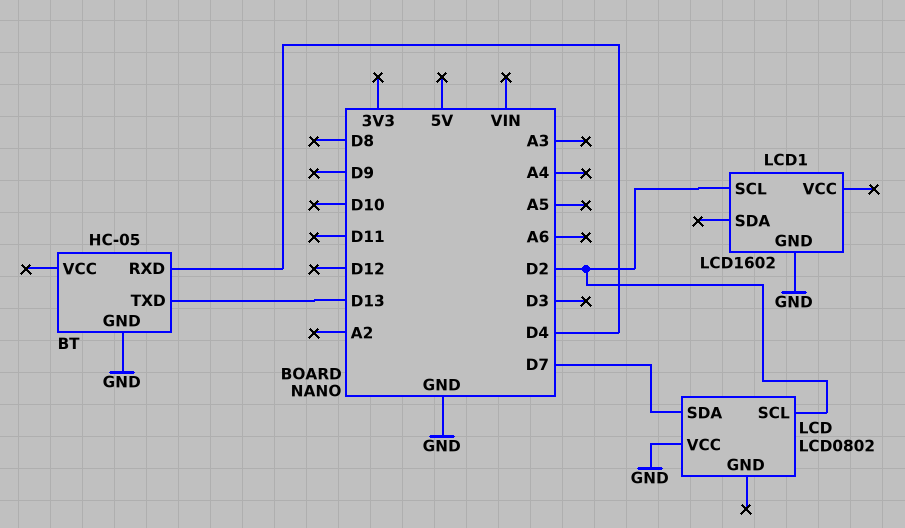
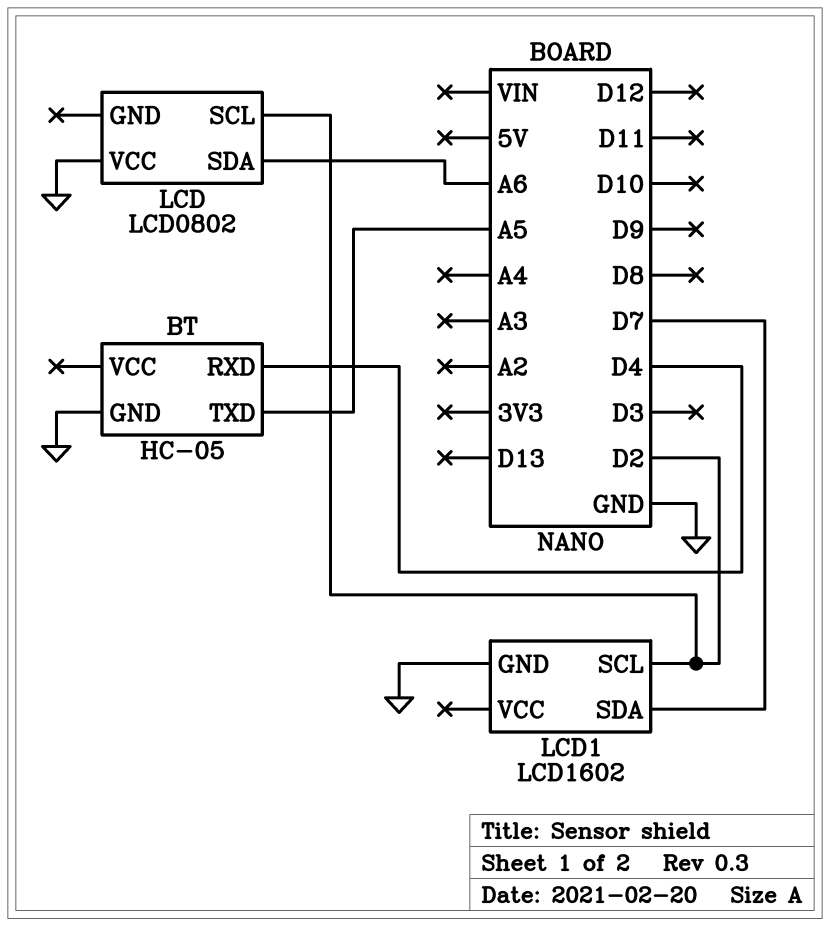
BT pin TXD: D13 -> A5
LCD pin SDA: D7 -> A6
LCD1 pin SDA: none -> D7

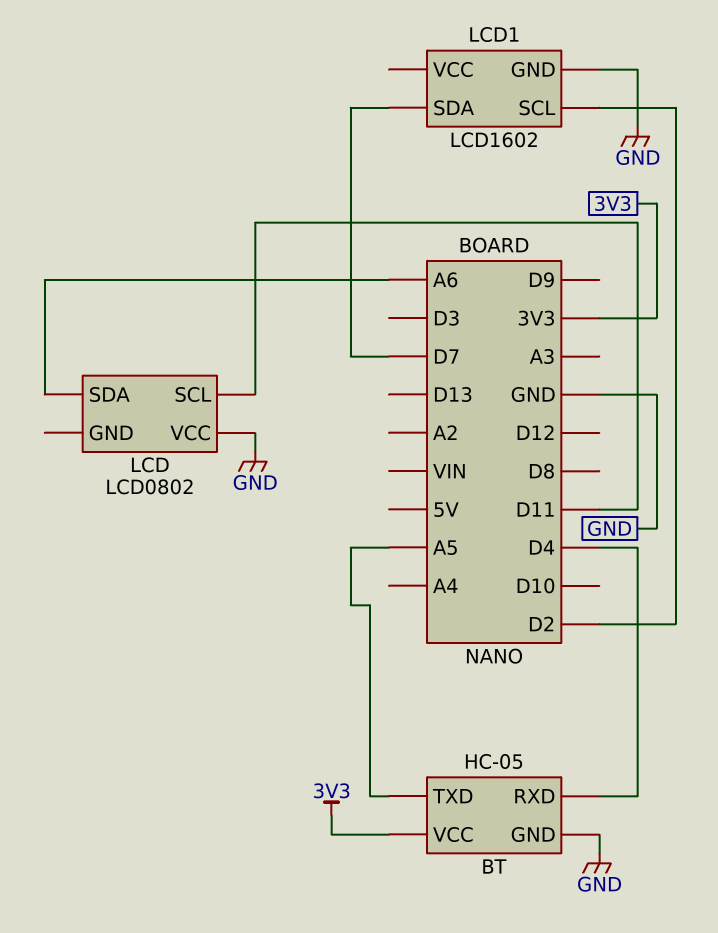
BT pin VCC: none -> 3V3
LCD pin SCL: D2 -> D11

